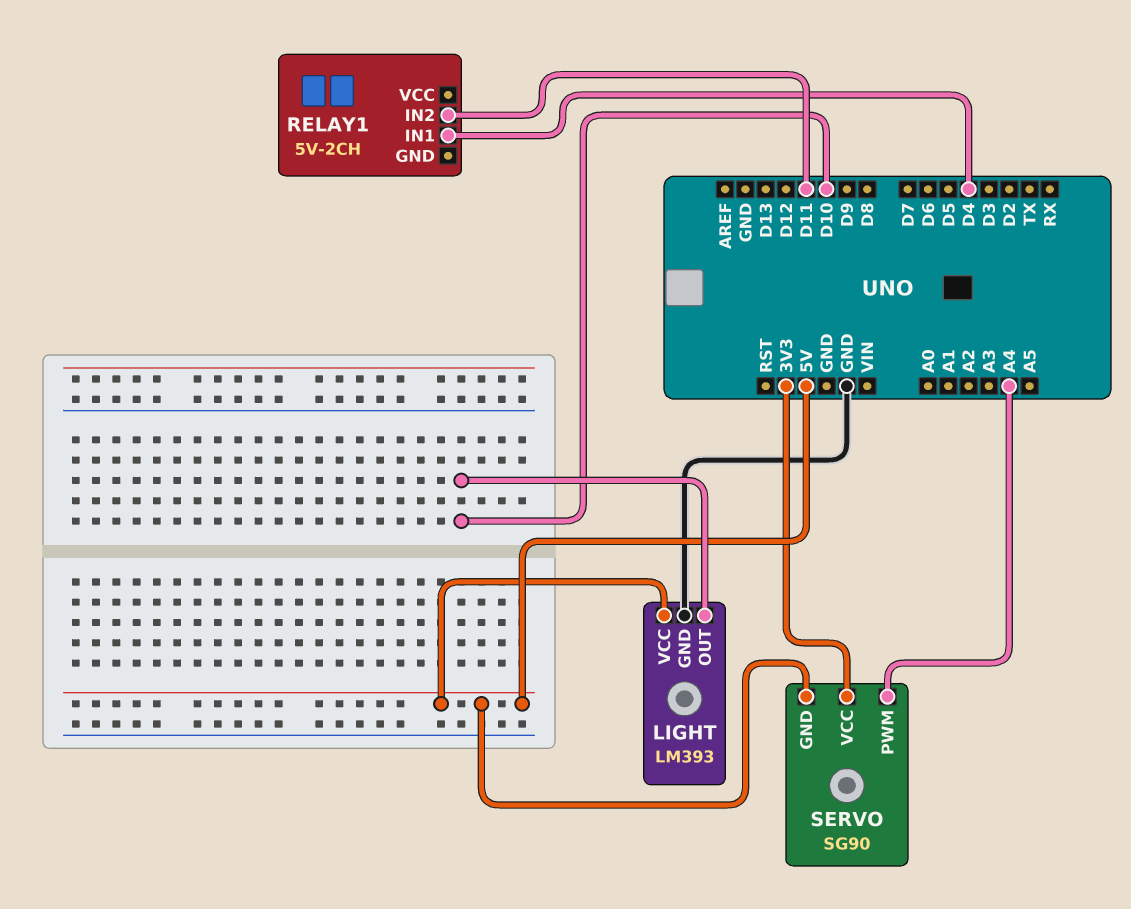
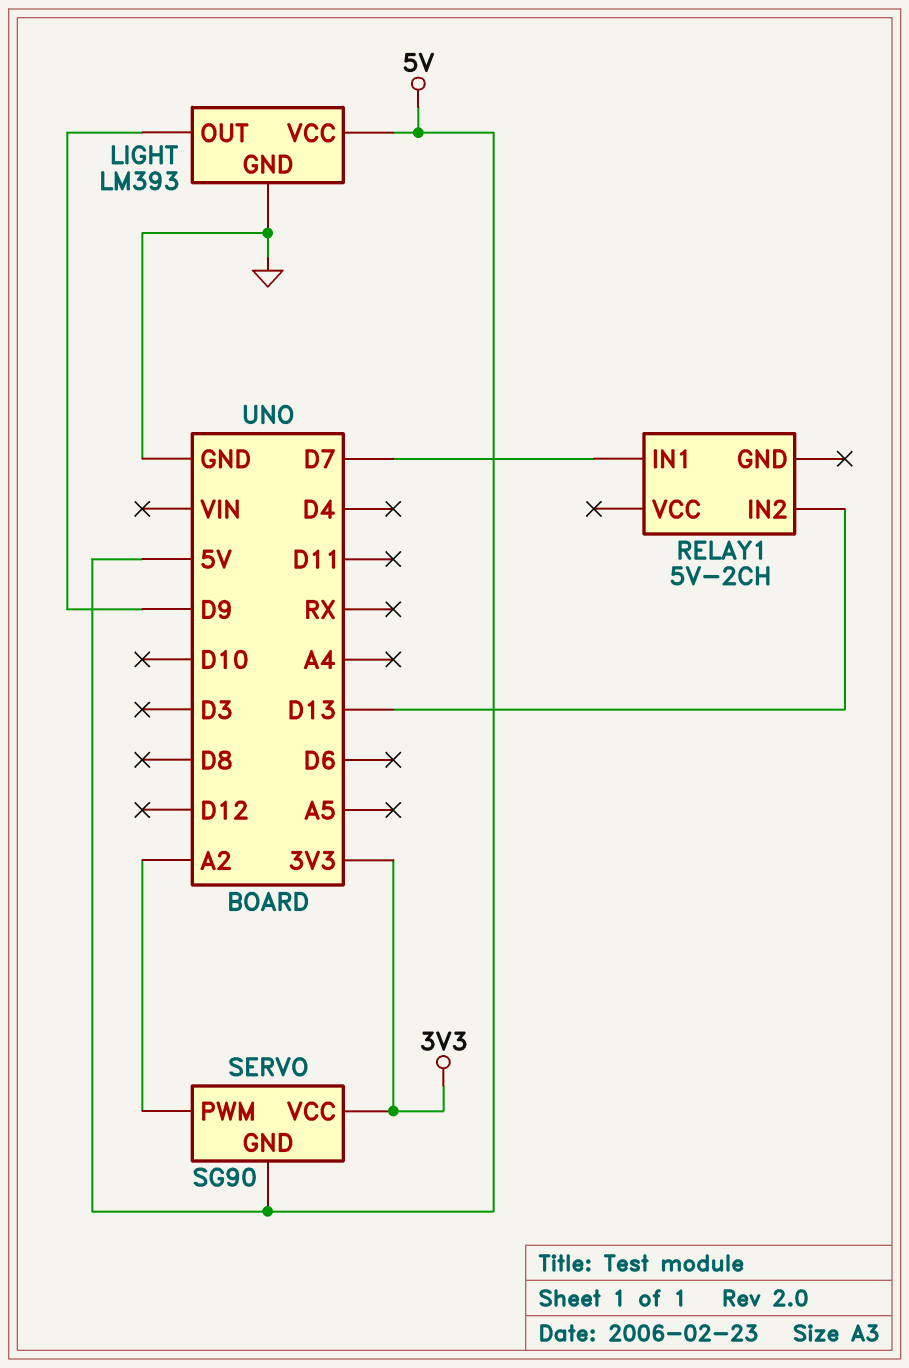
LIGHT pin OUT: D10 -> D9
RELAY1 pin IN1: D4 -> D7
RELAY1 pin IN2: D11 -> D13
SERVO pin PWM: A4 -> A2

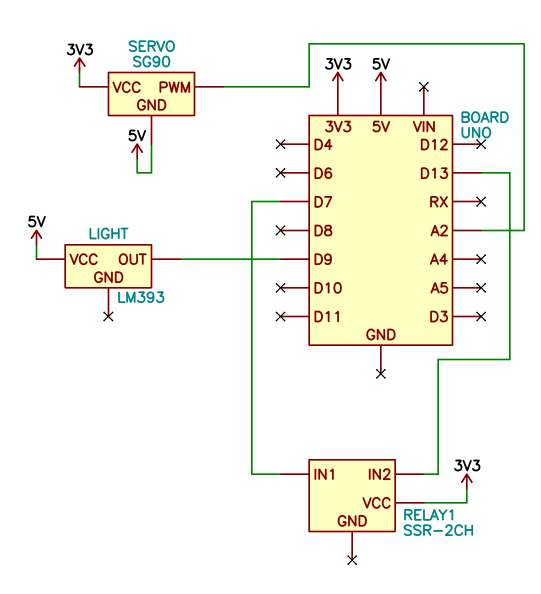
LIGHT pin GND: GND -> none
RELAY1: 5V-2CH -> SSR-2CH
RELAY1 pin VCC: none -> 3V3

